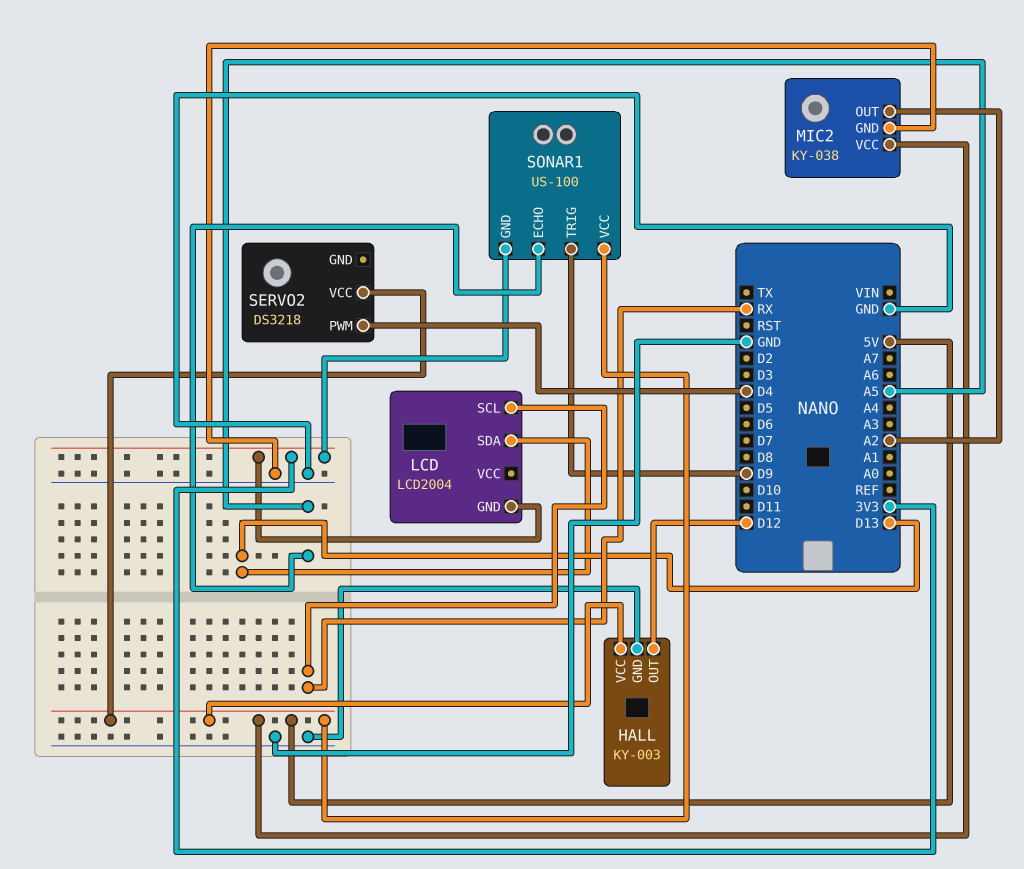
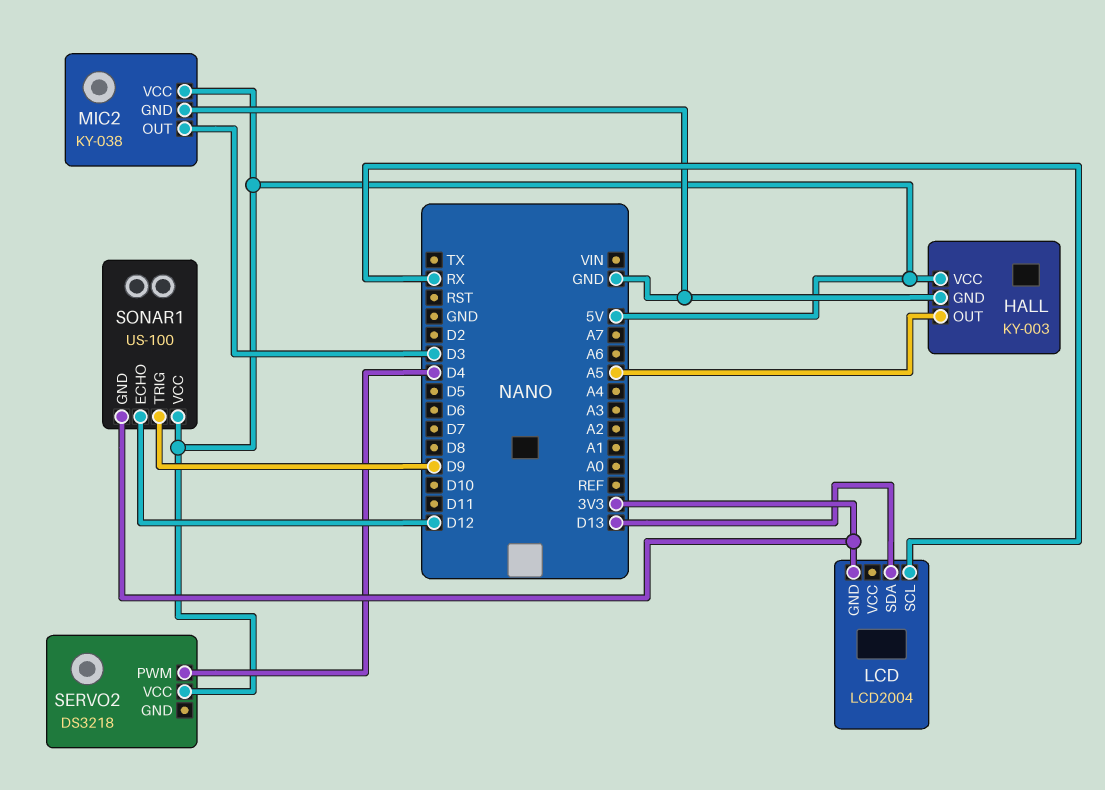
HALL pin OUT: D12 -> A5
MIC2 pin OUT: A2 -> D3
SONAR1 pin ECHO: A5 -> D12

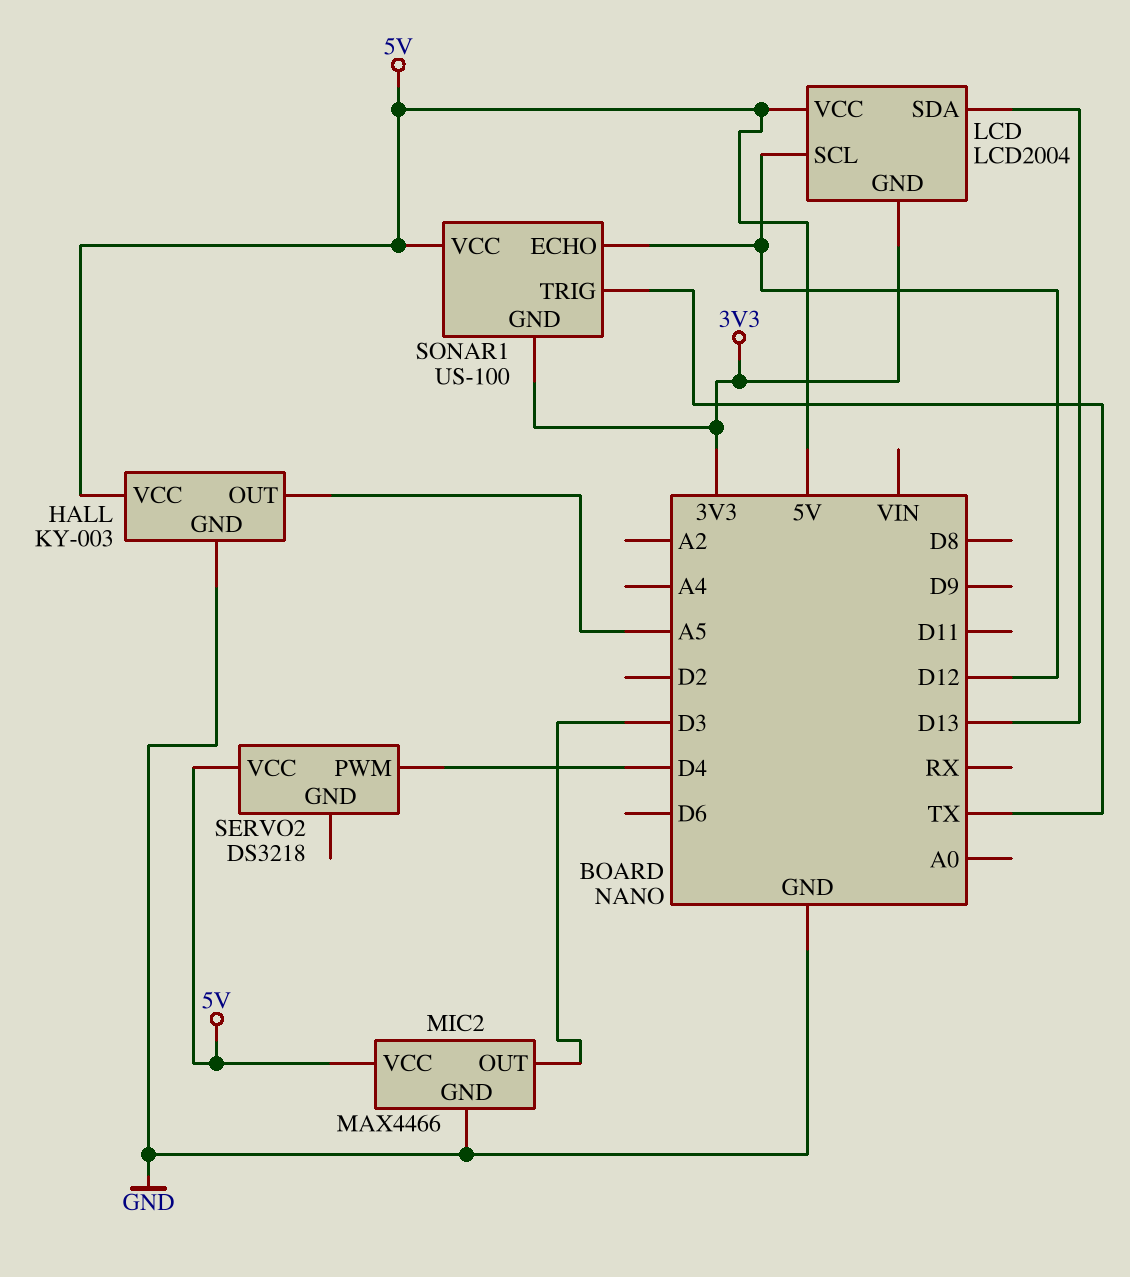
LCD pin SCL: RX -> D12
LCD pin VCC: none -> 5V
MIC2: KY-038 -> MAX4466
SONAR1 pin TRIG: D9 -> TX

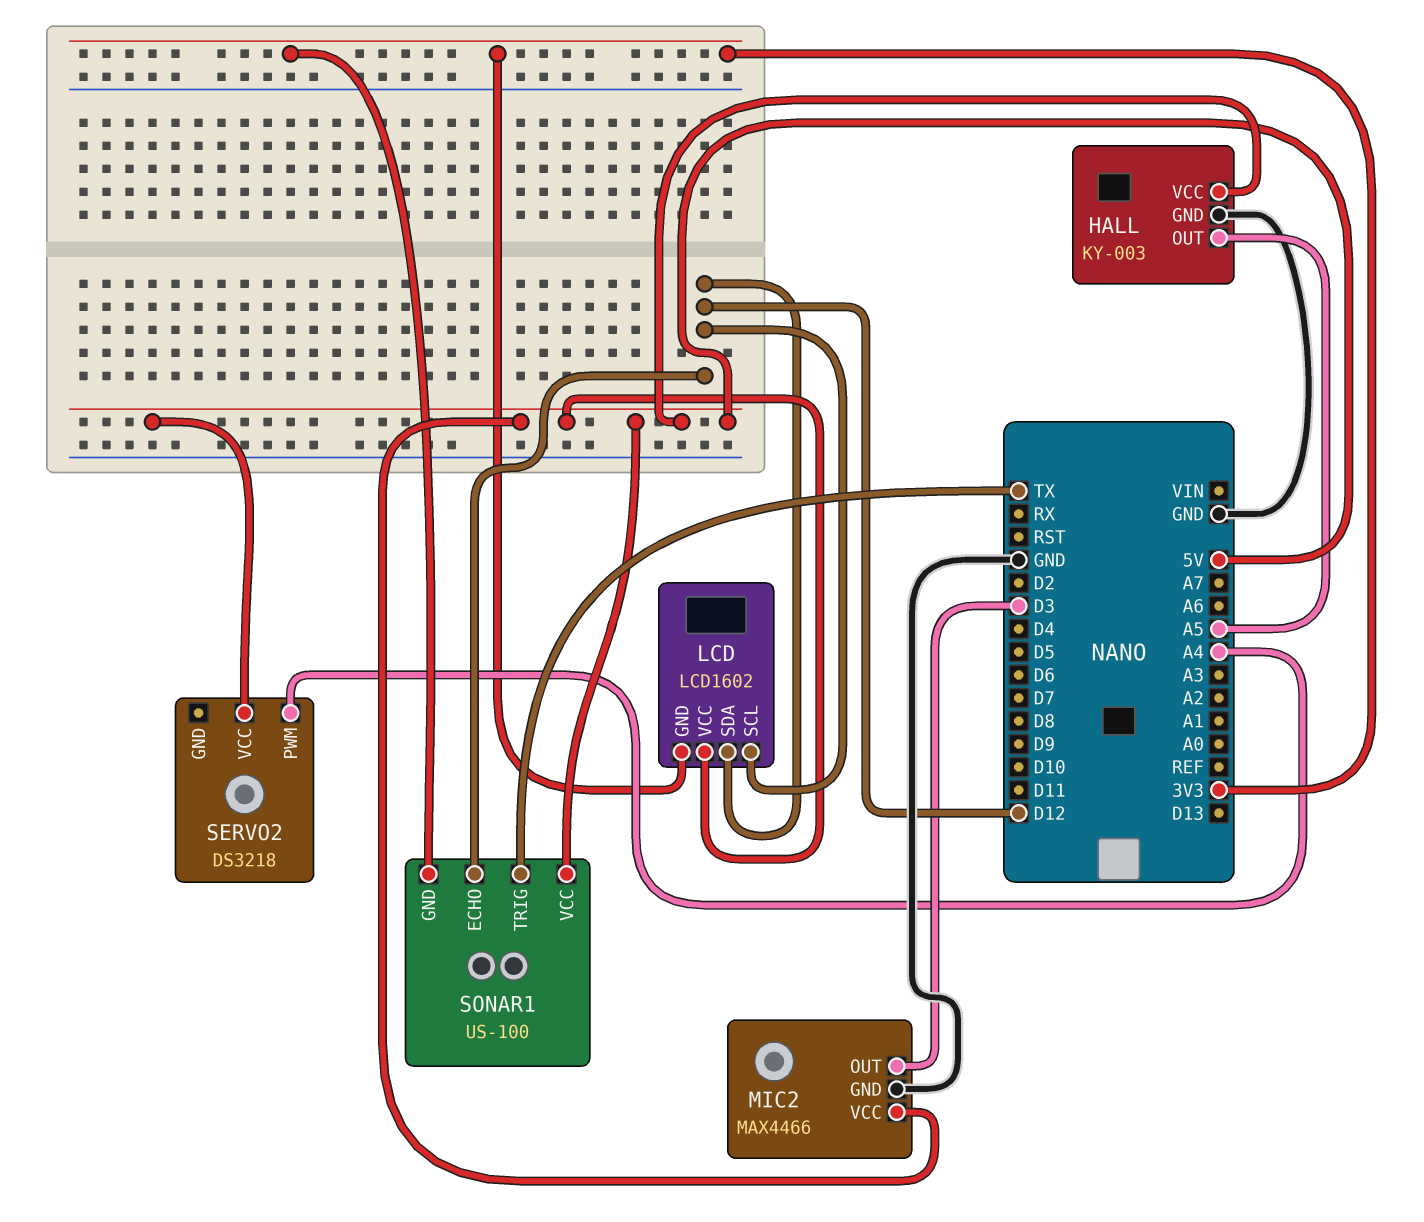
LCD: LCD2004 -> LCD1602
LCD pin SDA: D13 -> D12
SERVO2 pin PWM: D4 -> A4

